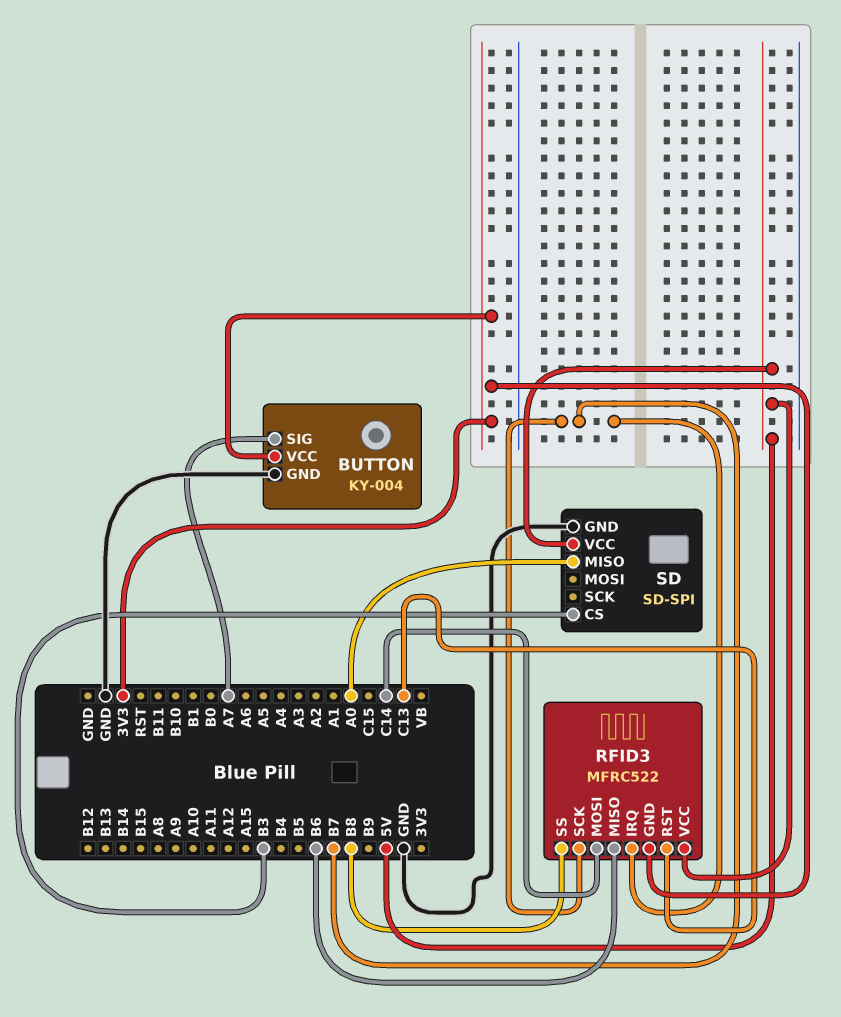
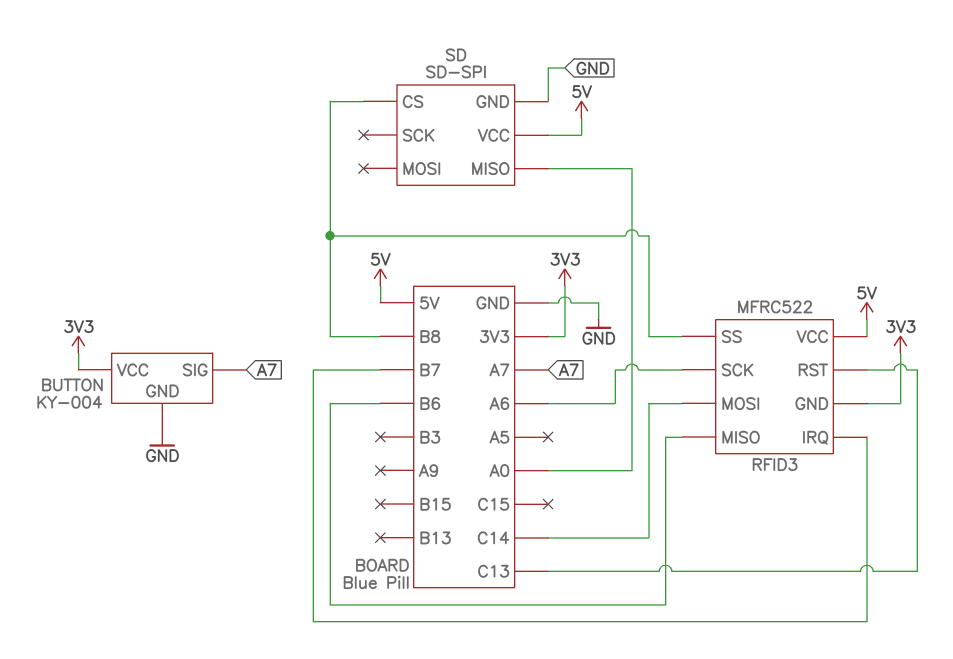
RFID3 pin SCK: B7 -> A6
SD pin CS: B3 -> B8

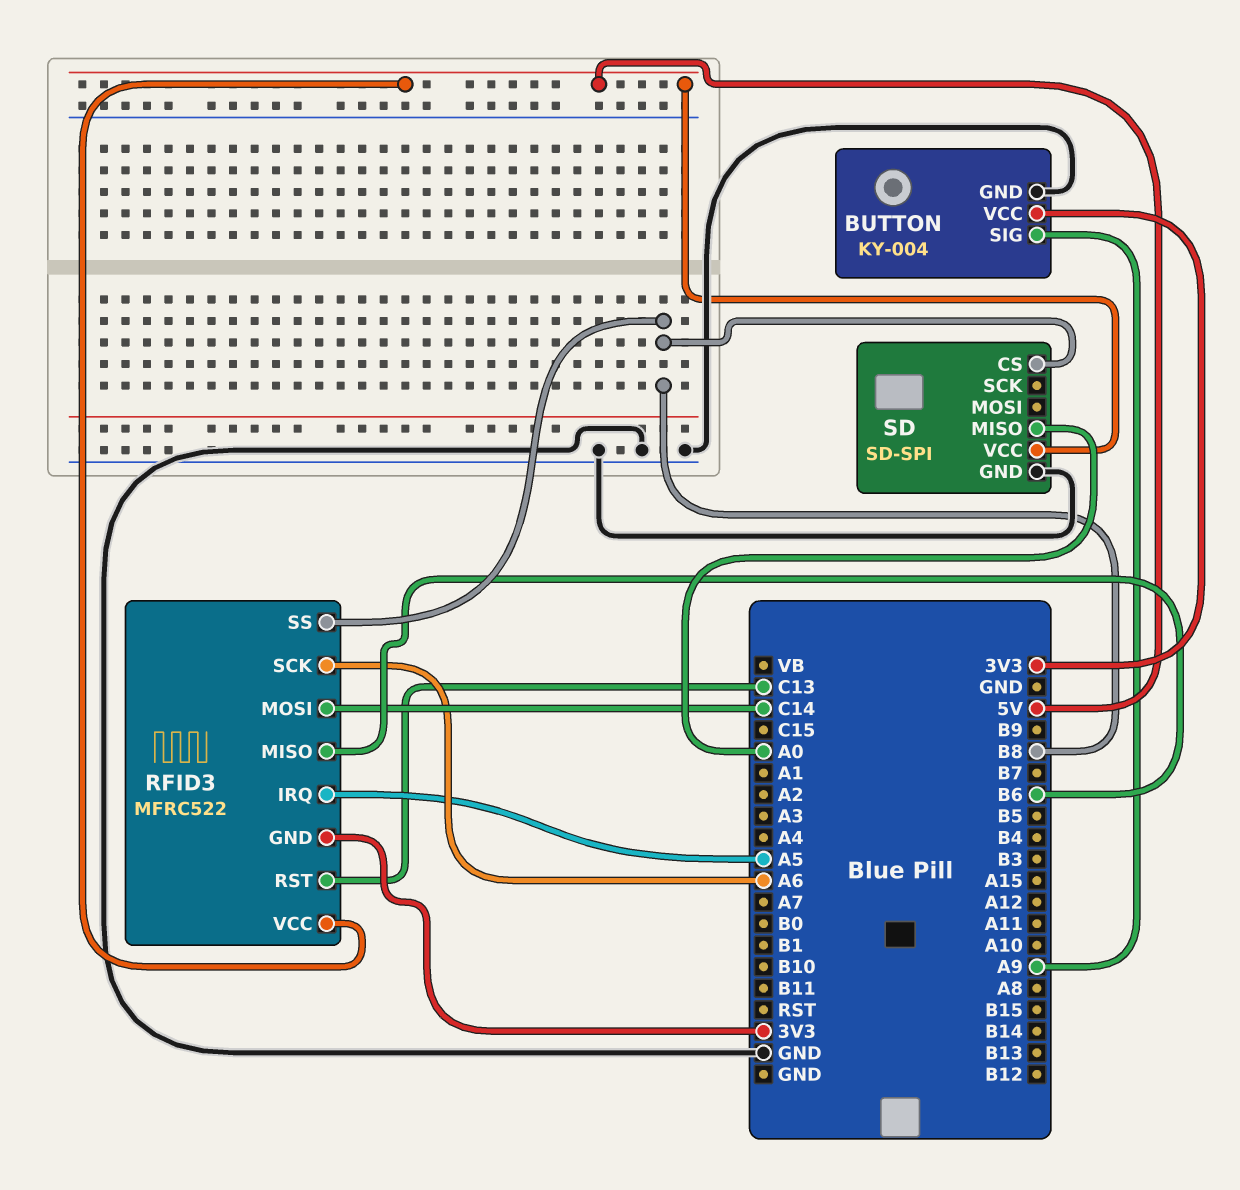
BUTTON pin SIG: A7 -> A9
RFID3 pin IRQ: B7 -> A5

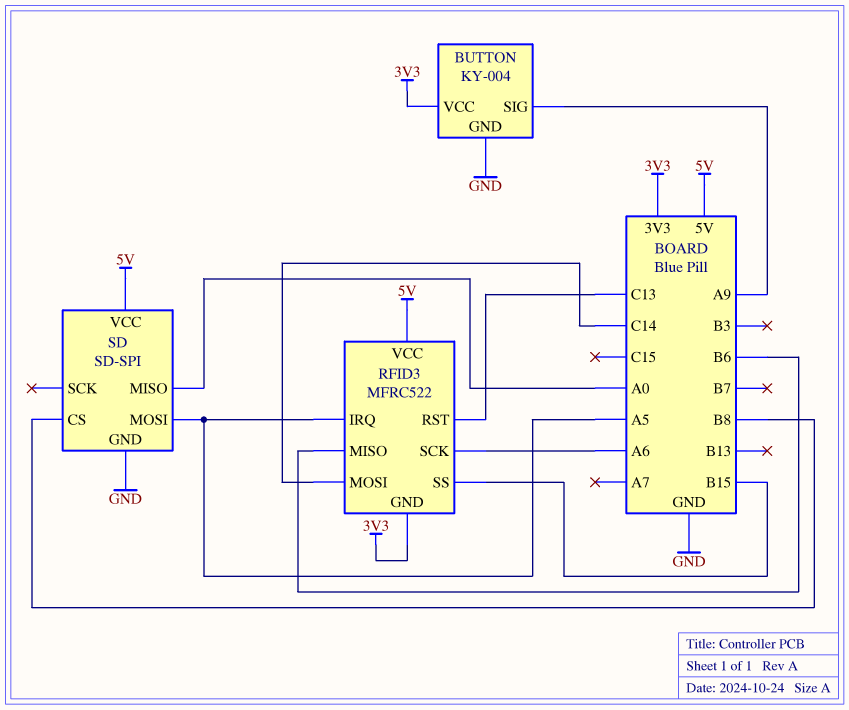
RFID3 pin SS: B8 -> B15
SD pin MOSI: none -> A5

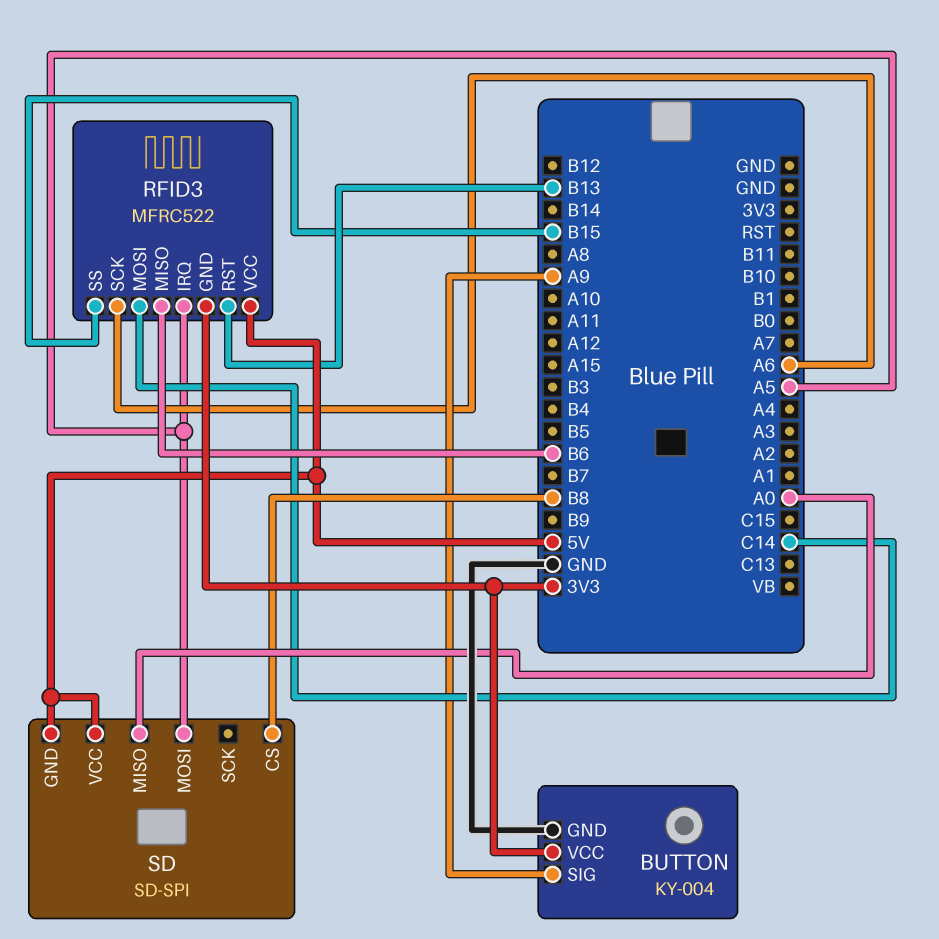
RFID3 pin RST: C13 -> B13
SD pin GND: GND -> 5V

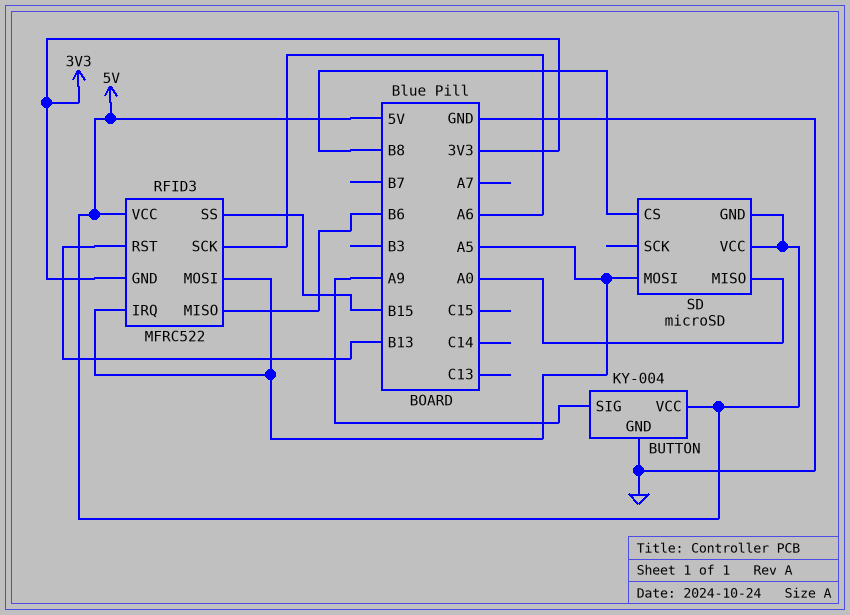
BUTTON pin VCC: 3V3 -> 5V
RFID3 pin MOSI: C14 -> A5
SD: SD-SPI -> microSD

